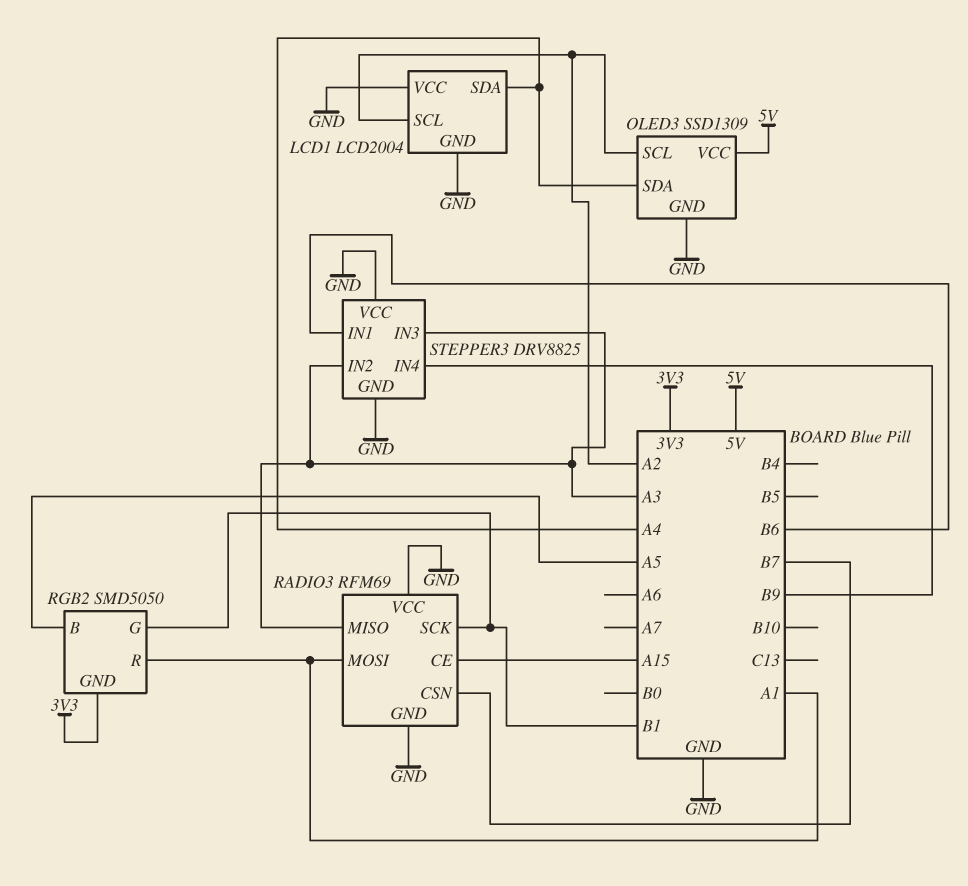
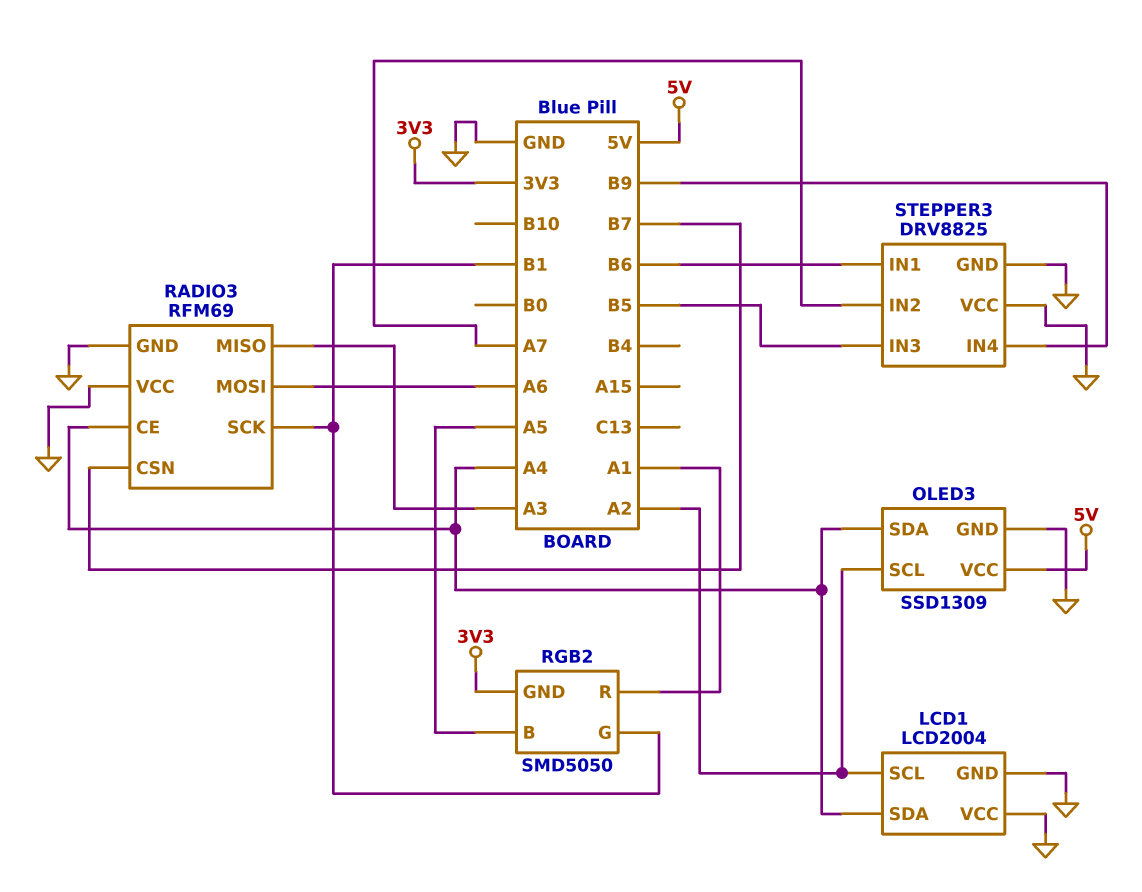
RADIO3 pin CE: A15 -> A4
RADIO3 pin MOSI: A1 -> A6
STEPPER3 pin IN2: A3 -> A7
STEPPER3 pin IN3: A3 -> B5

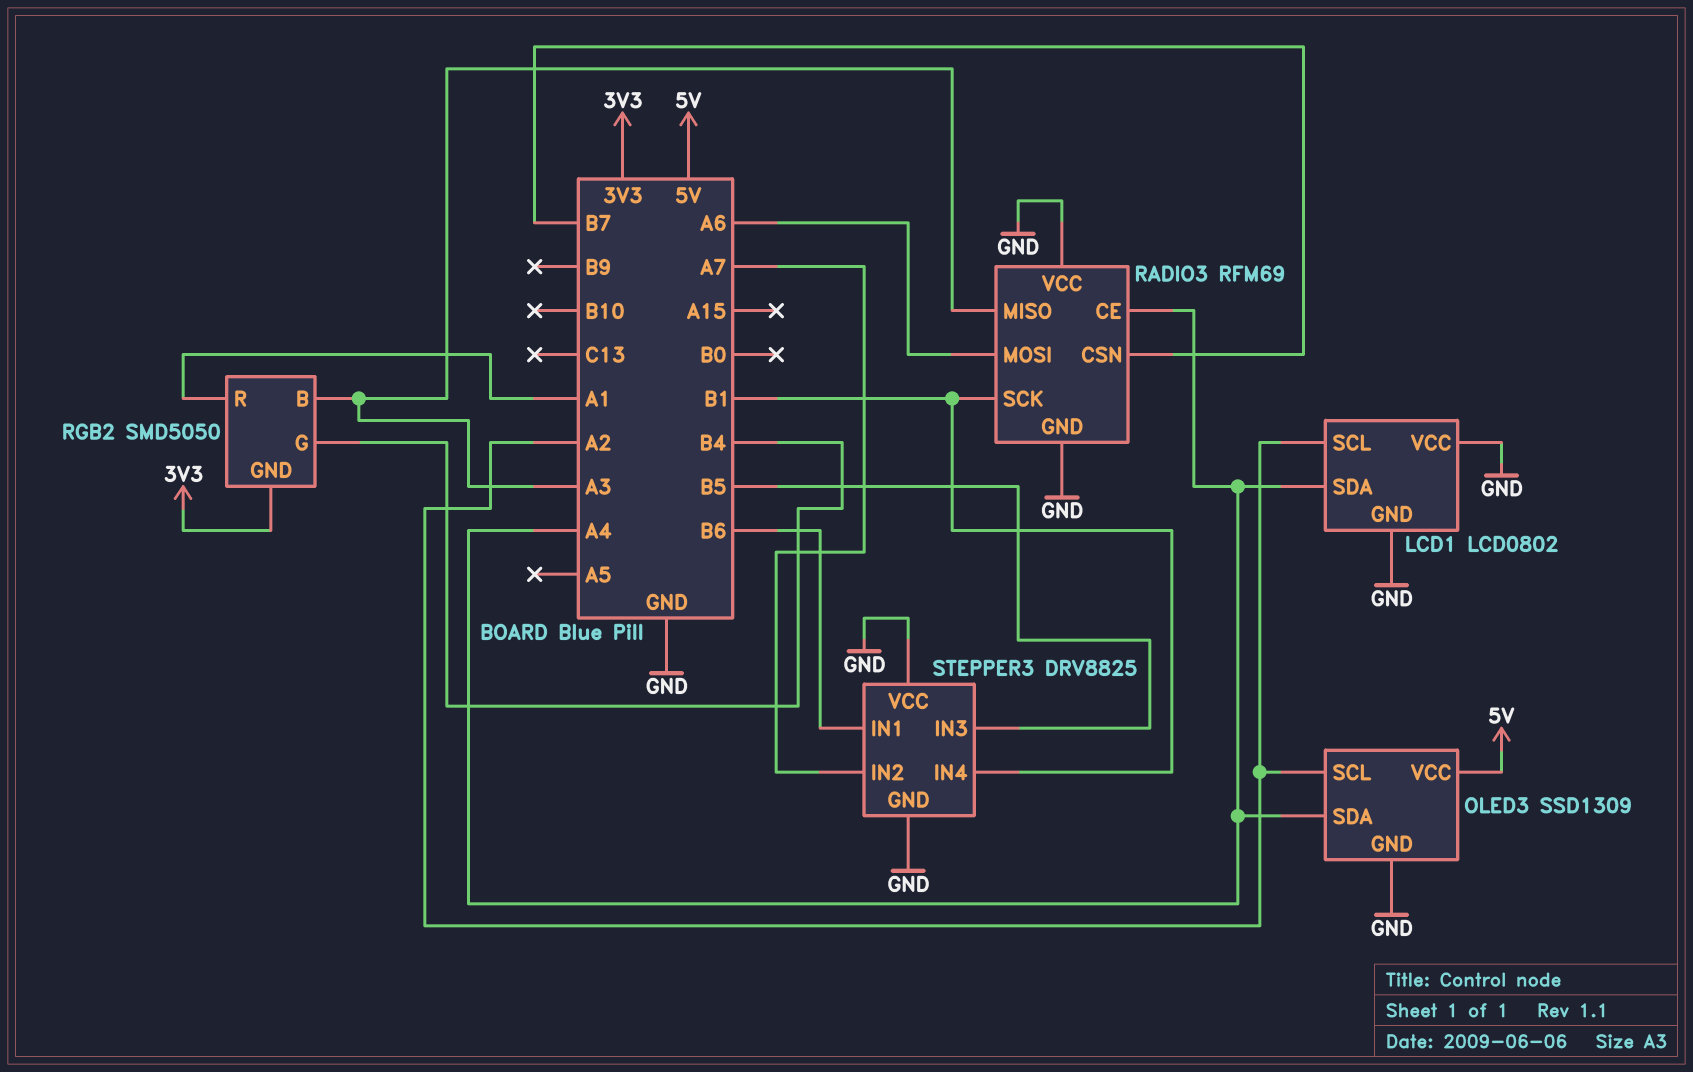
LCD1: LCD2004 -> LCD0802
RGB2 pin B: A5 -> A3
RGB2 pin G: B1 -> B4
STEPPER3 pin IN4: B9 -> B1

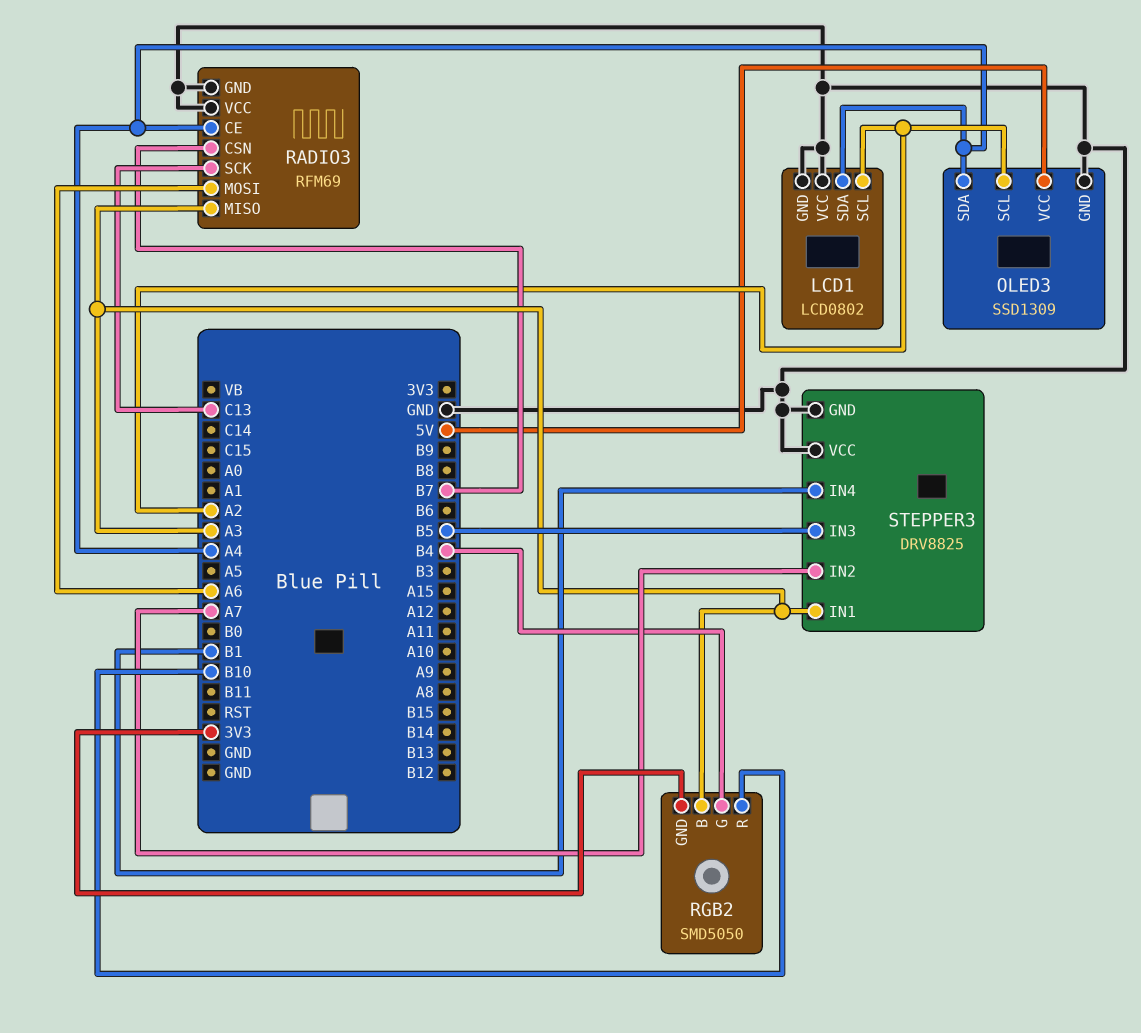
RADIO3 pin SCK: B1 -> C13
RGB2 pin R: A1 -> B10
STEPPER3 pin IN1: B6 -> A3

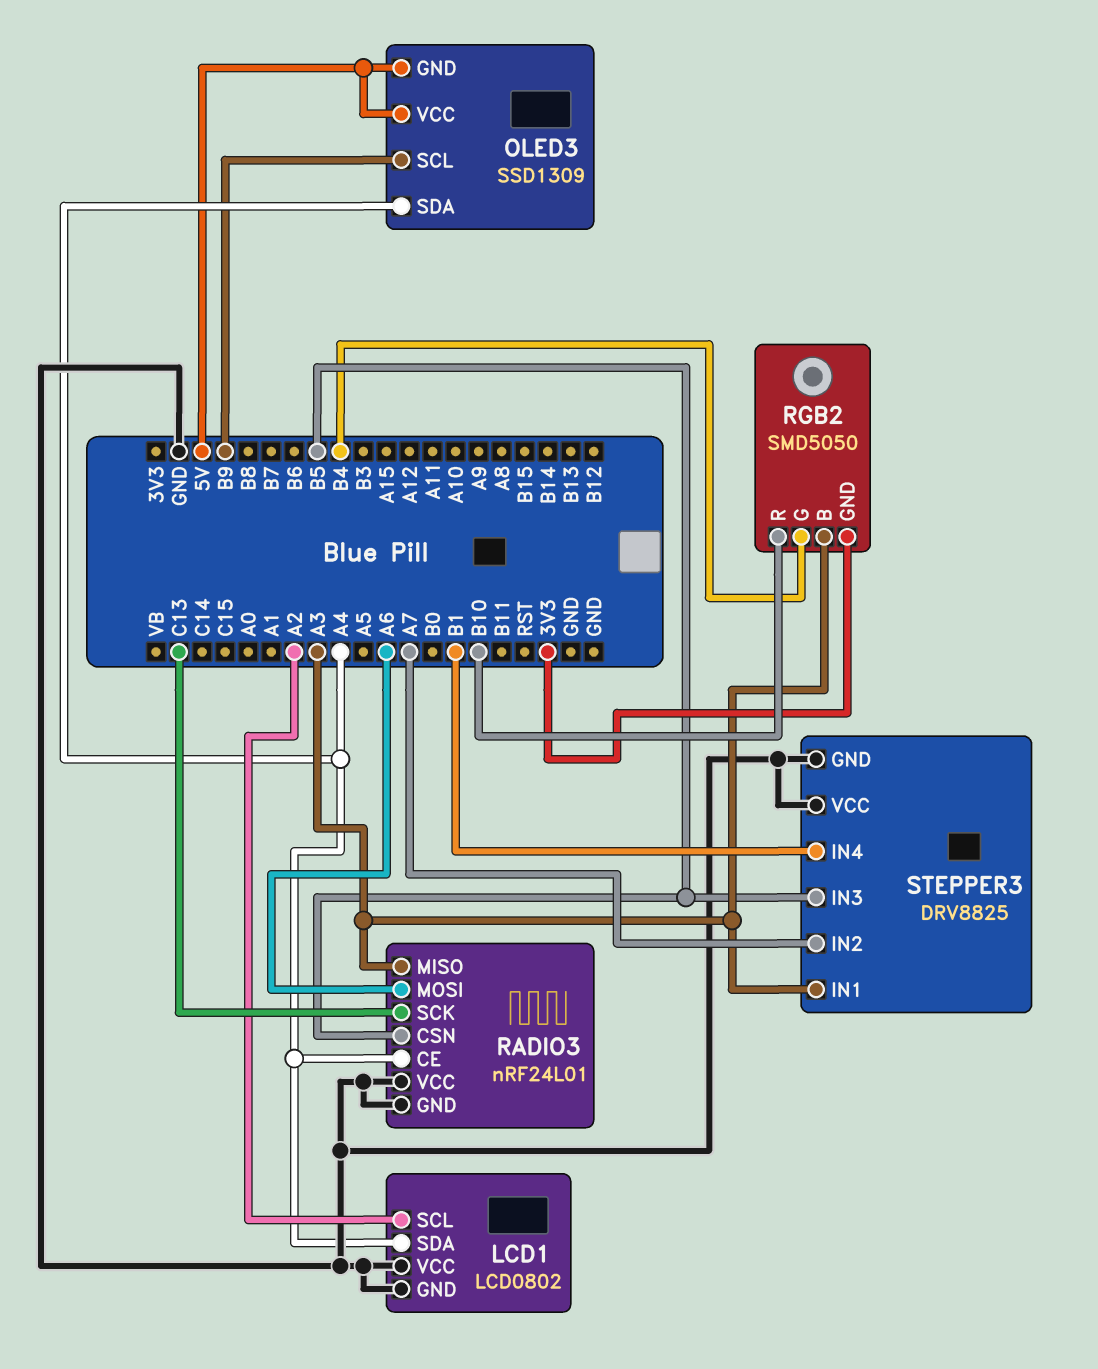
OLED3 pin GND: GND -> 5V
OLED3 pin SCL: A2 -> B9
RADIO3: RFM69 -> nRF24L01
RADIO3 pin CSN: B7 -> B5

